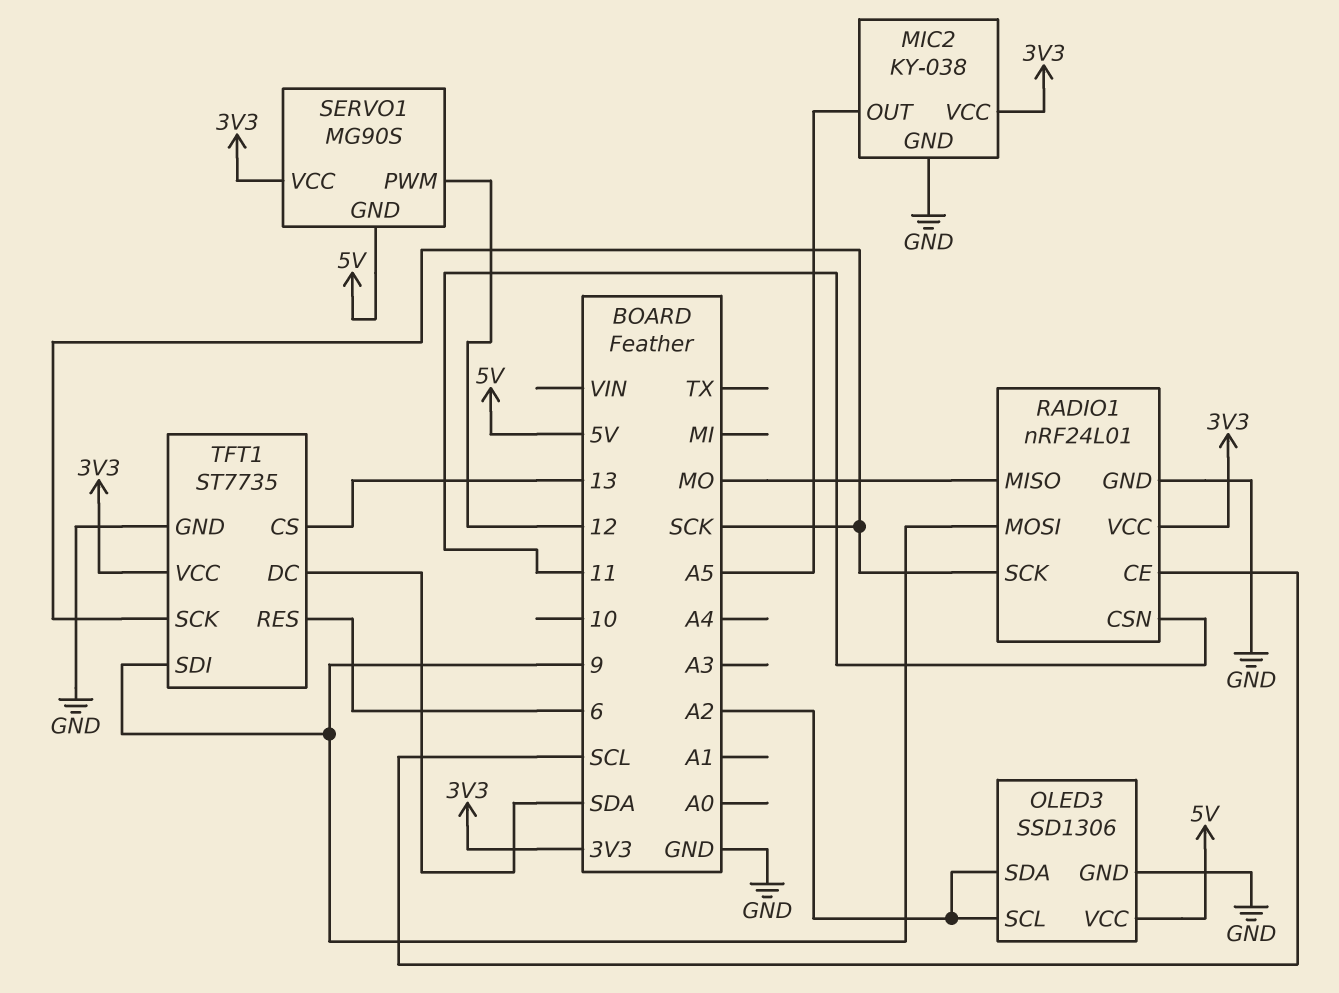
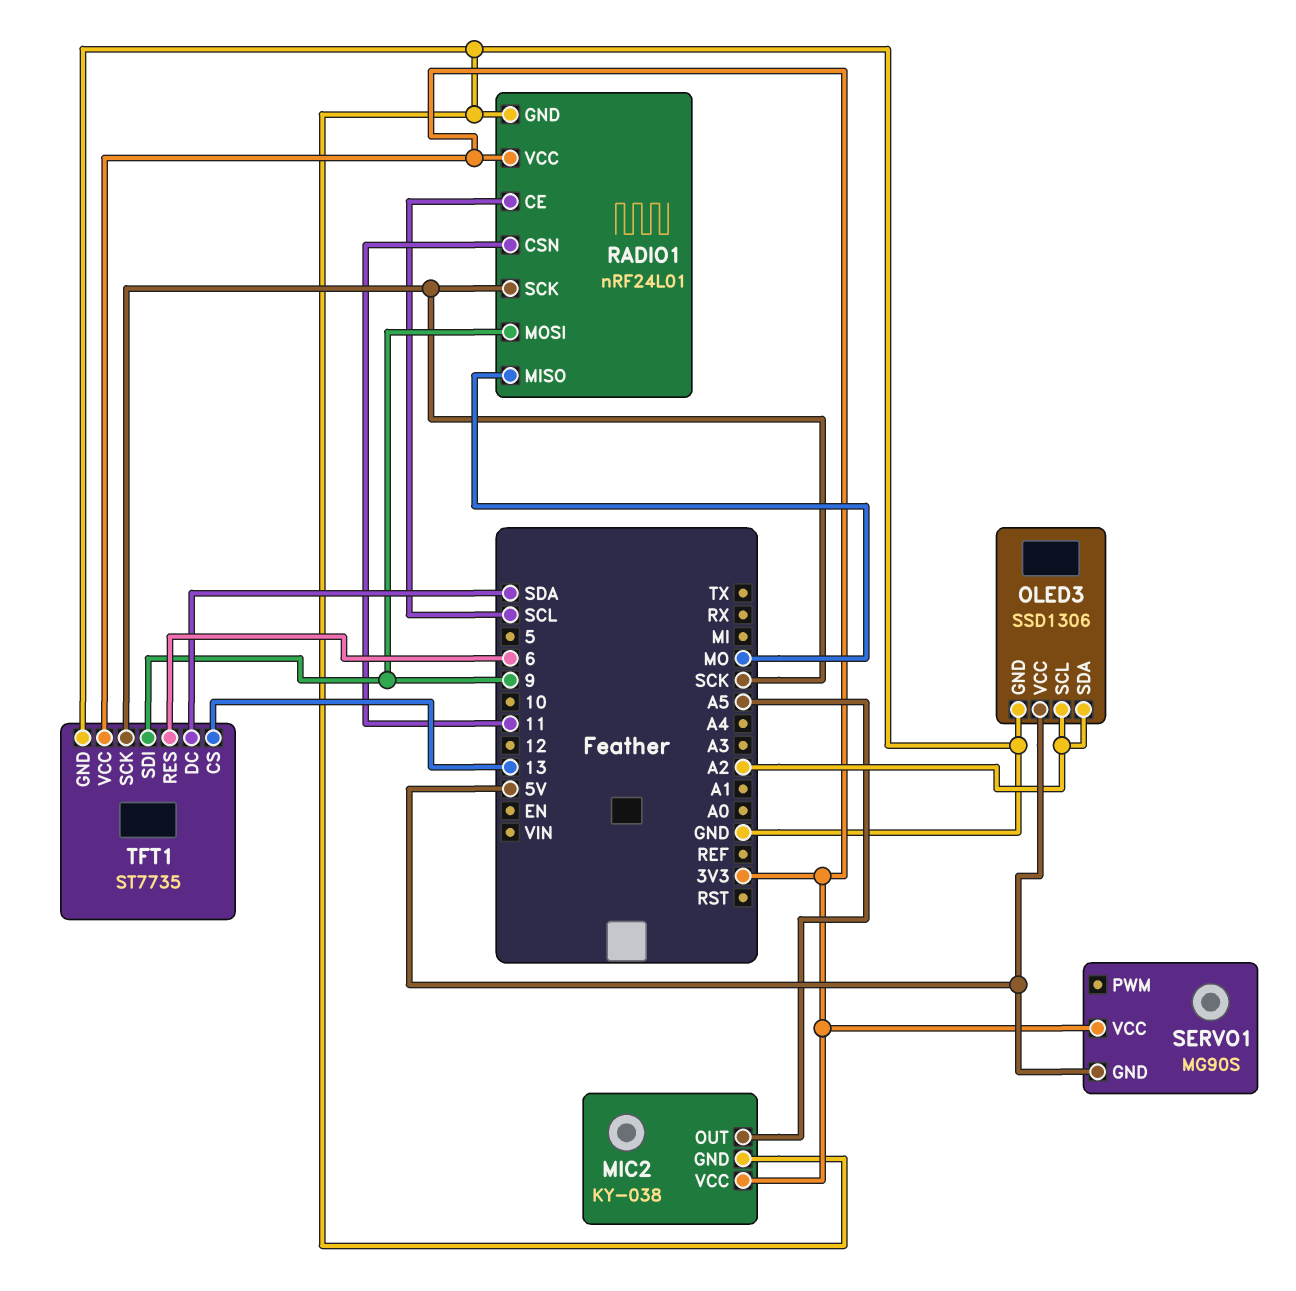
SERVO1 pin PWM: 12 -> none

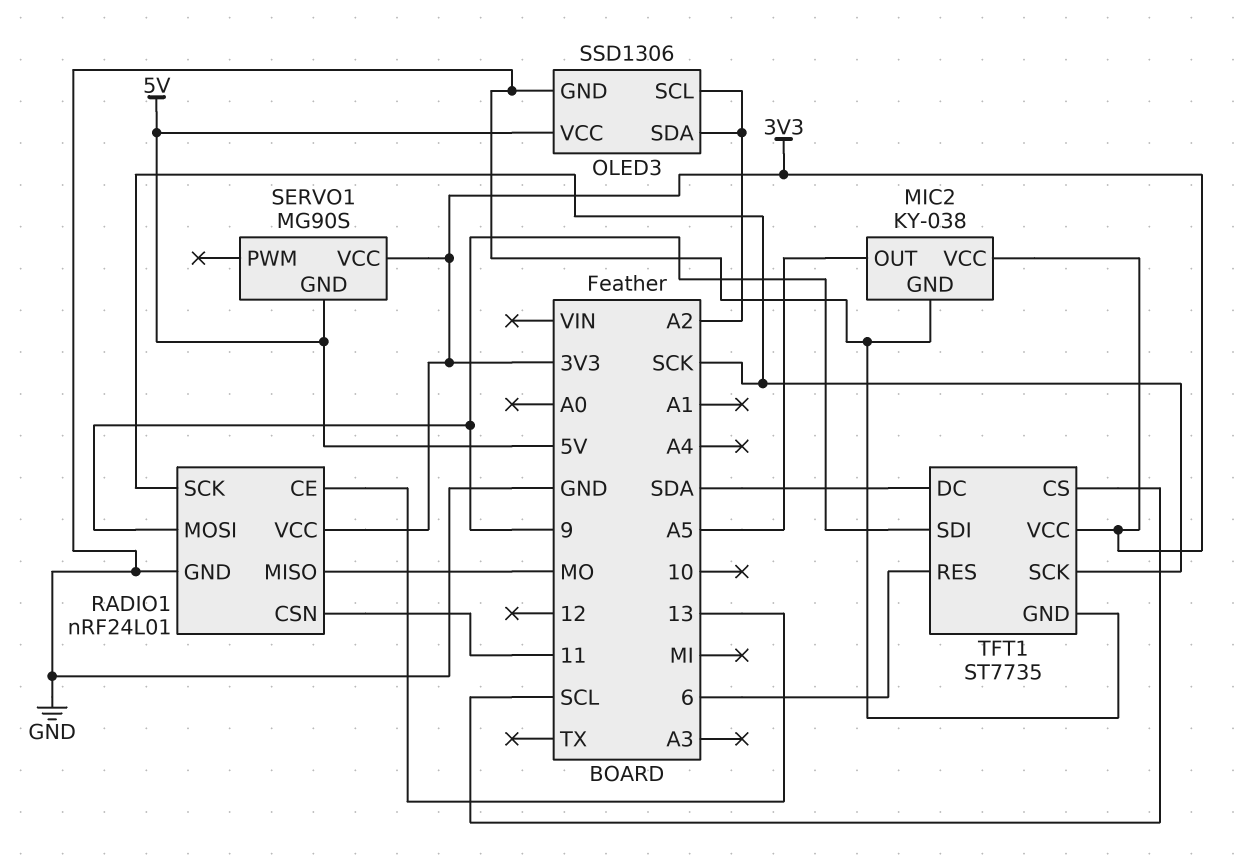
RADIO1 pin CE: SCL -> 13
TFT1 pin CS: 13 -> SCL

